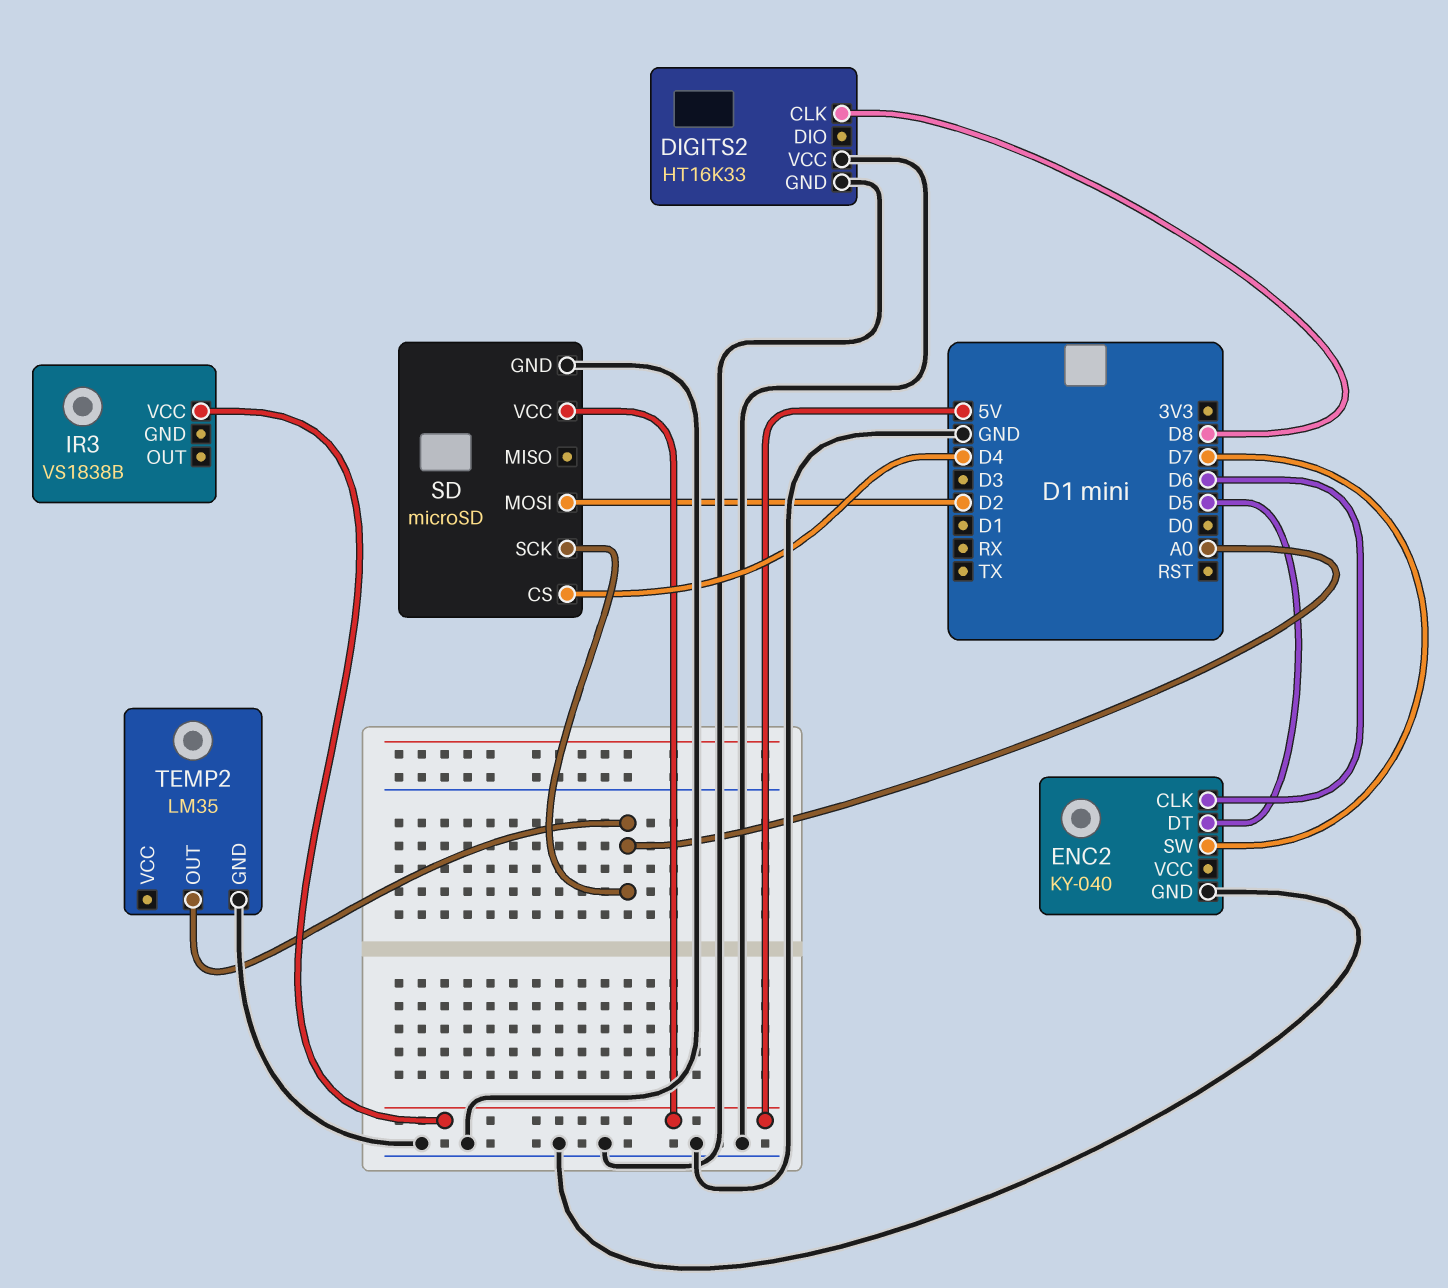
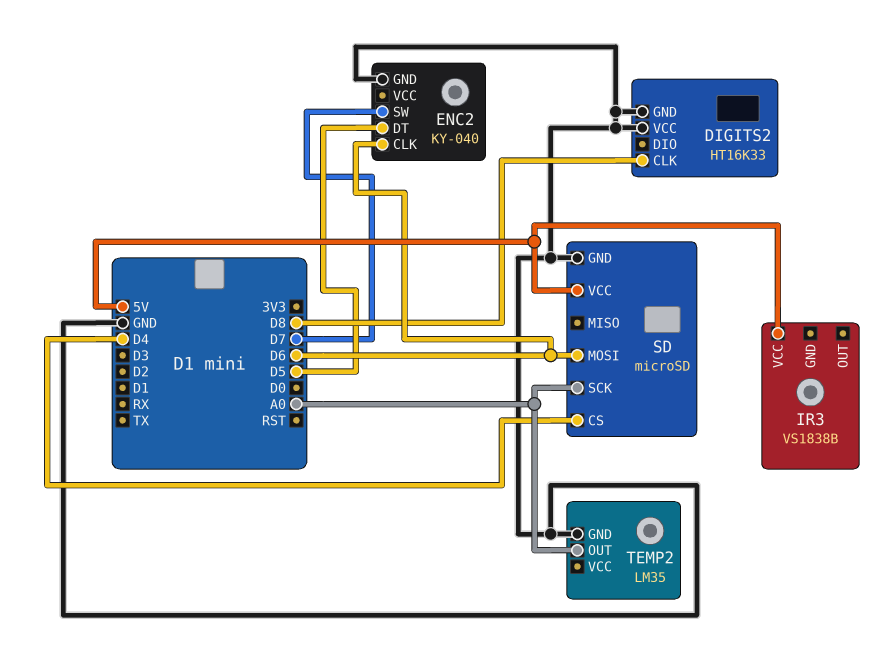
SD pin MOSI: D2 -> D6

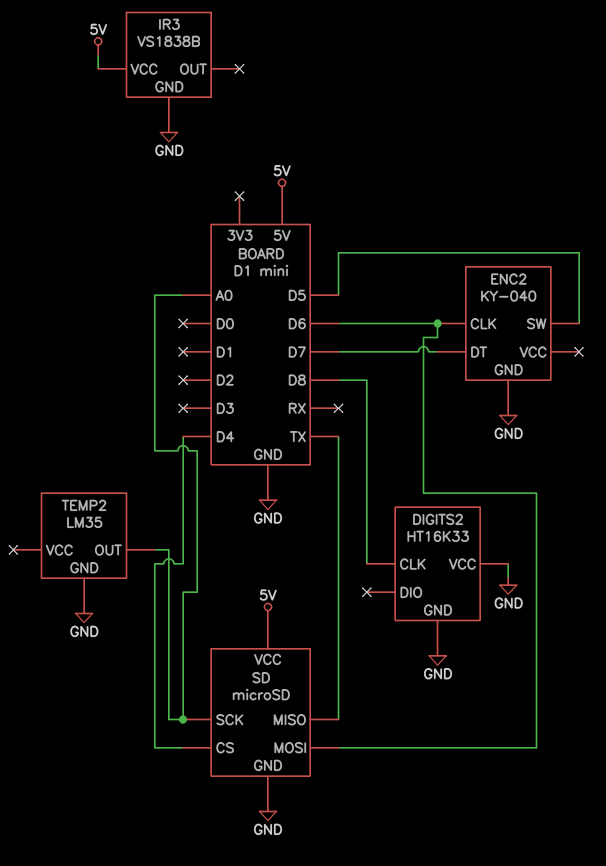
ENC2 pin DT: D5 -> D7
ENC2 pin SW: D7 -> D5
IR3 pin GND: none -> GND
SD pin MISO: none -> TX

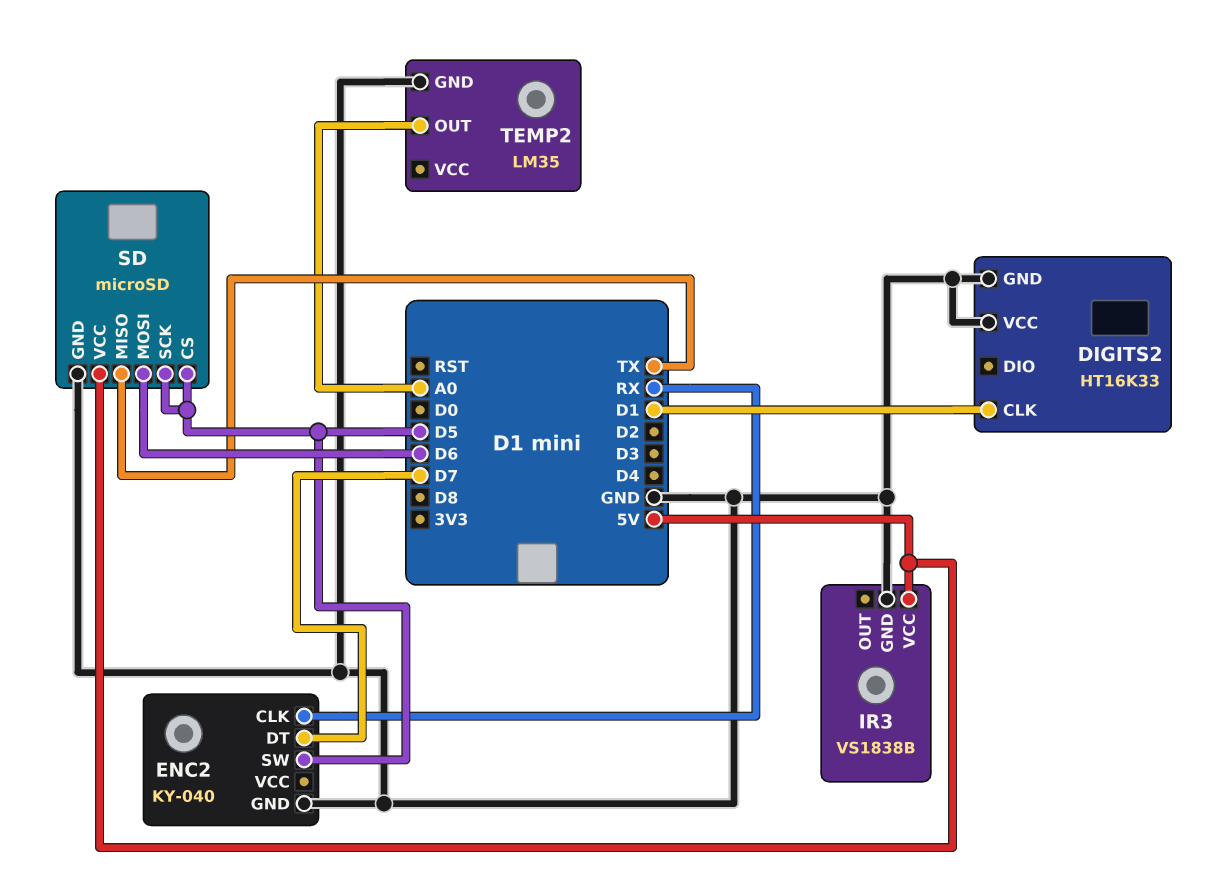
DIGITS2 pin CLK: D8 -> D1
ENC2 pin CLK: D6 -> RX
SD pin CS: D4 -> D5
SD pin SCK: A0 -> D5

